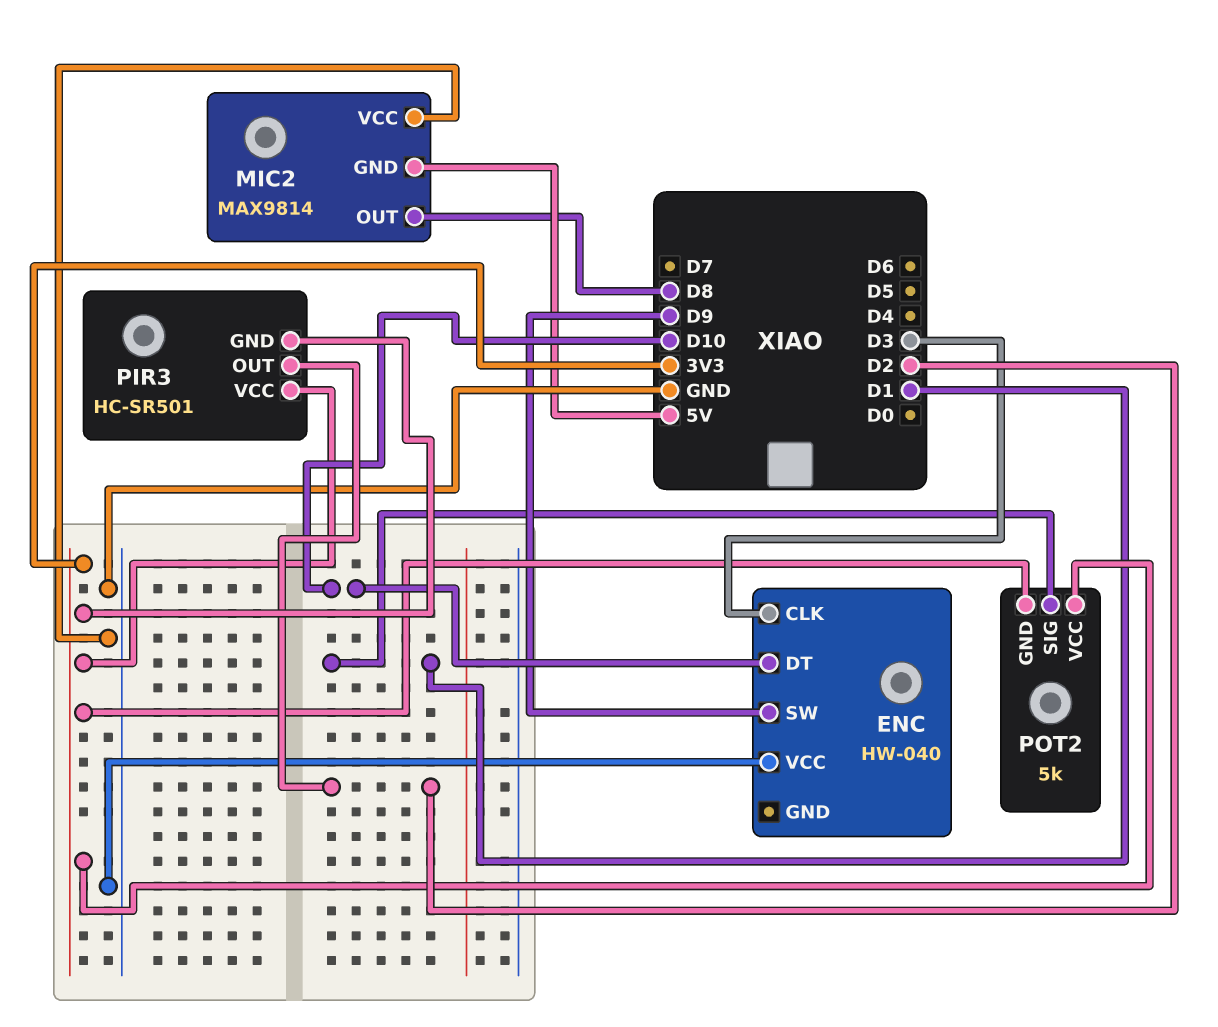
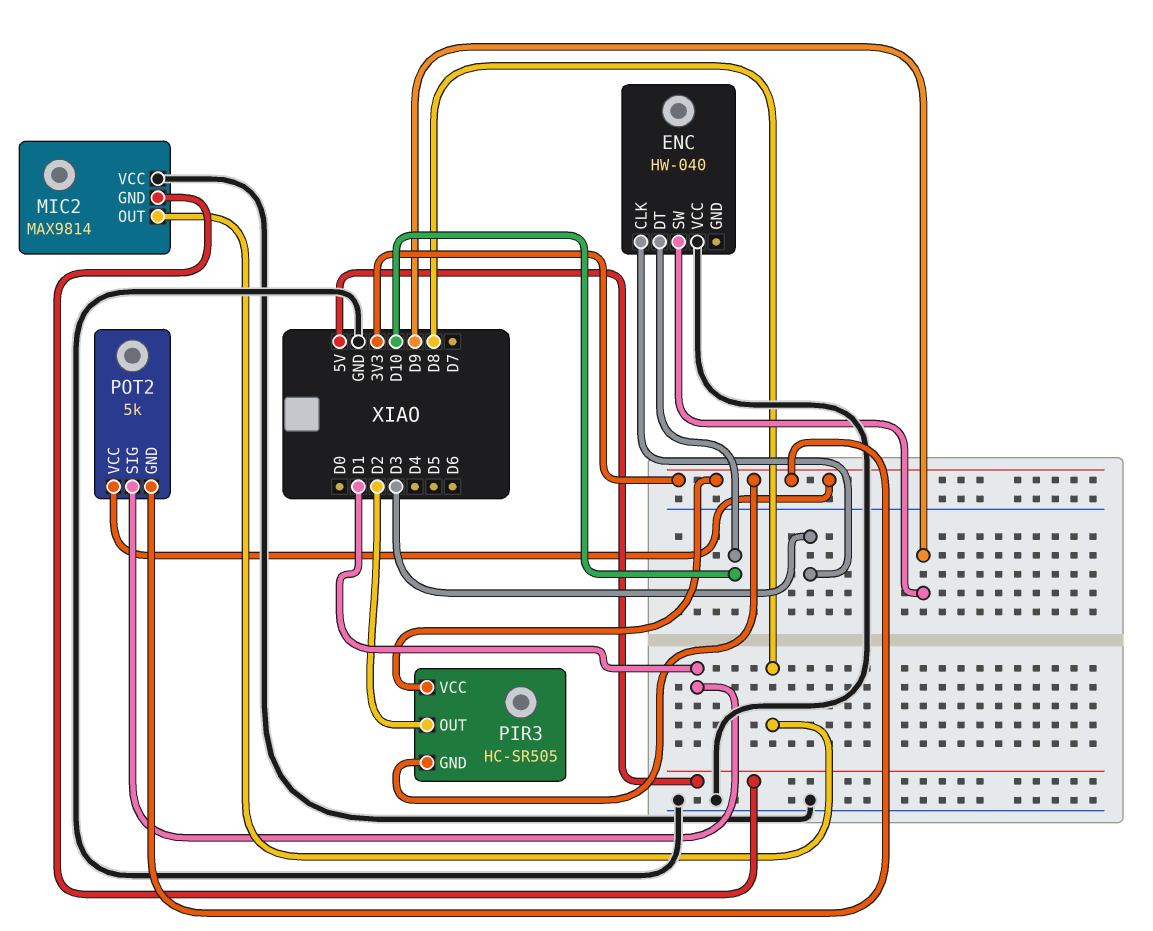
PIR3: HC-SR501 -> HC-SR505

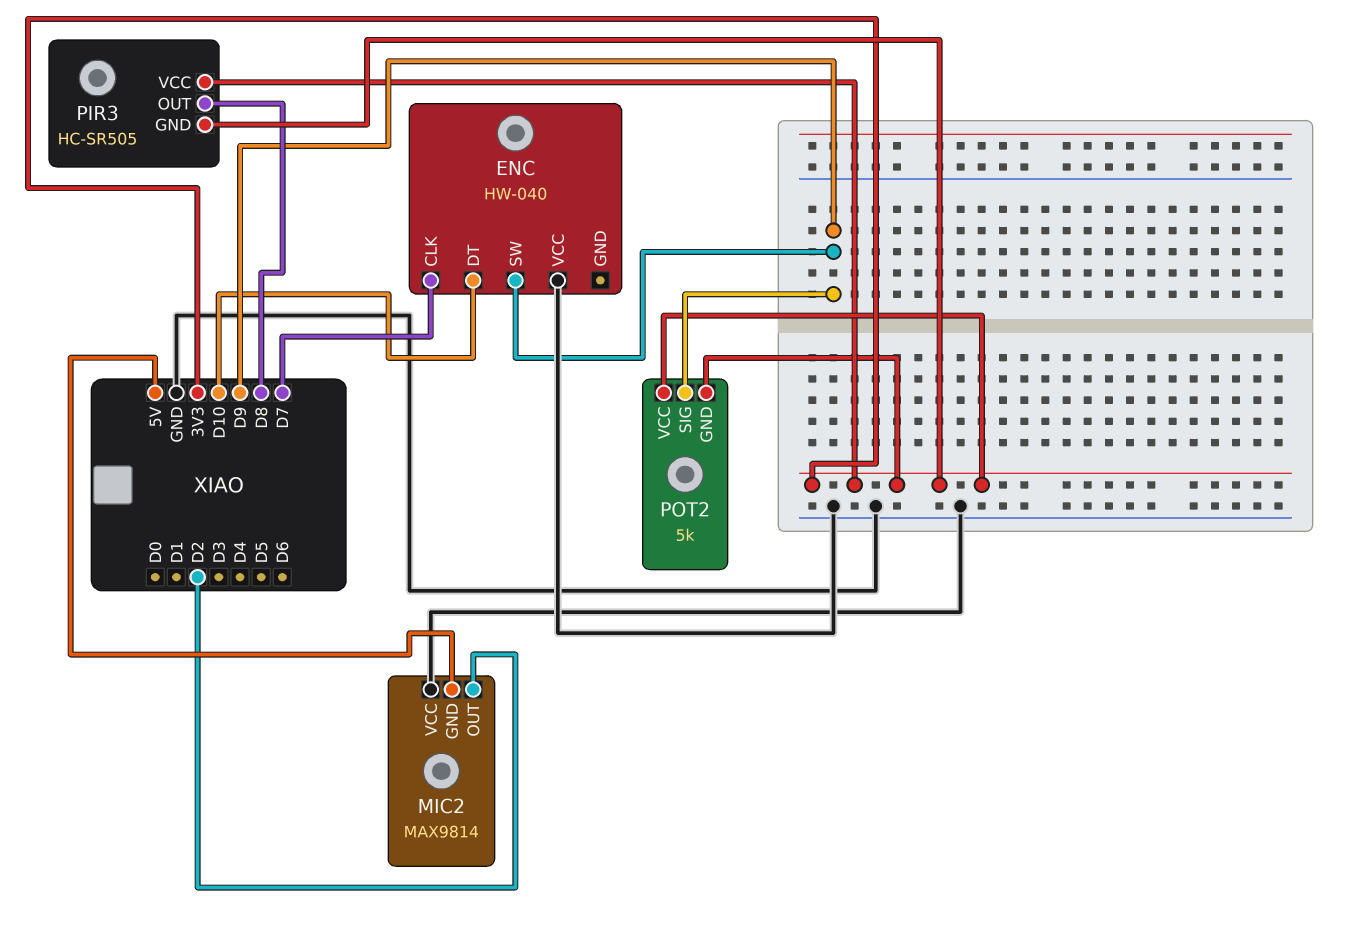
ENC pin CLK: D3 -> D7
MIC2 pin OUT: D8 -> D2
PIR3 pin OUT: D2 -> D8
POT2 pin SIG: D1 -> D9

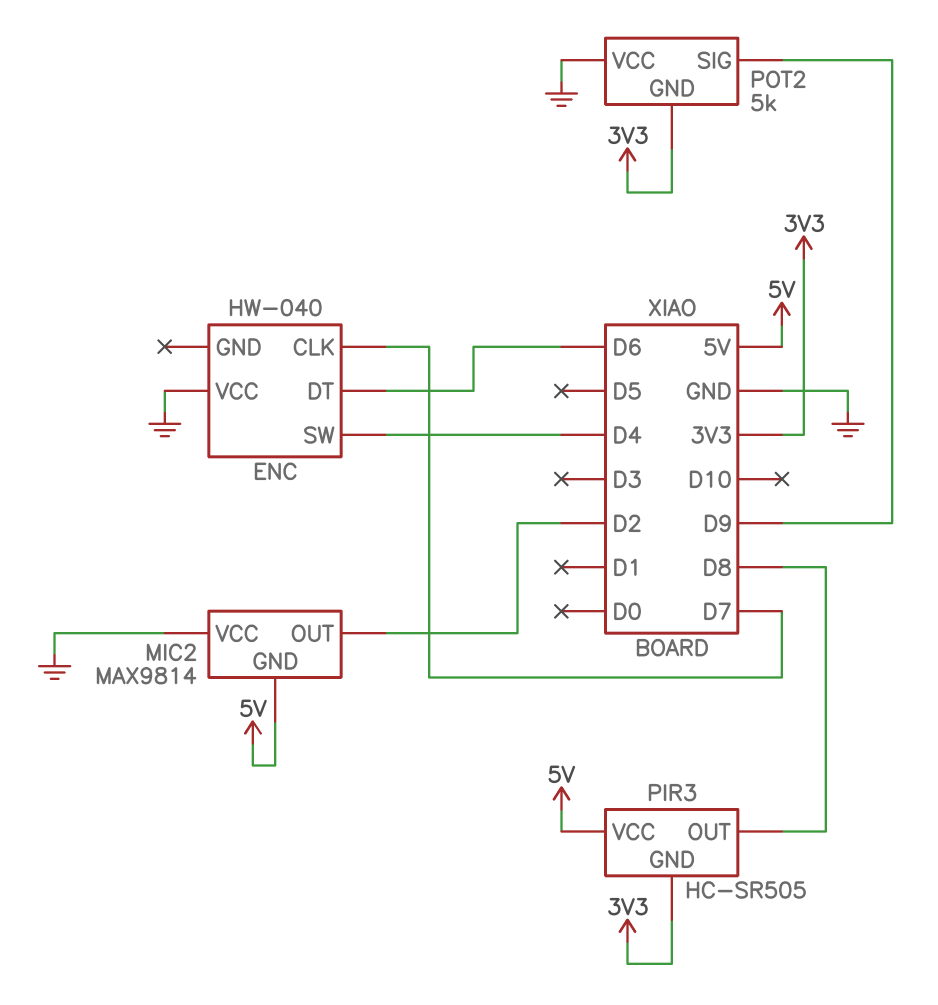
ENC pin DT: D10 -> D6
ENC pin SW: D9 -> D4
PIR3 pin VCC: 3V3 -> 5V
POT2 pin VCC: 3V3 -> GND

